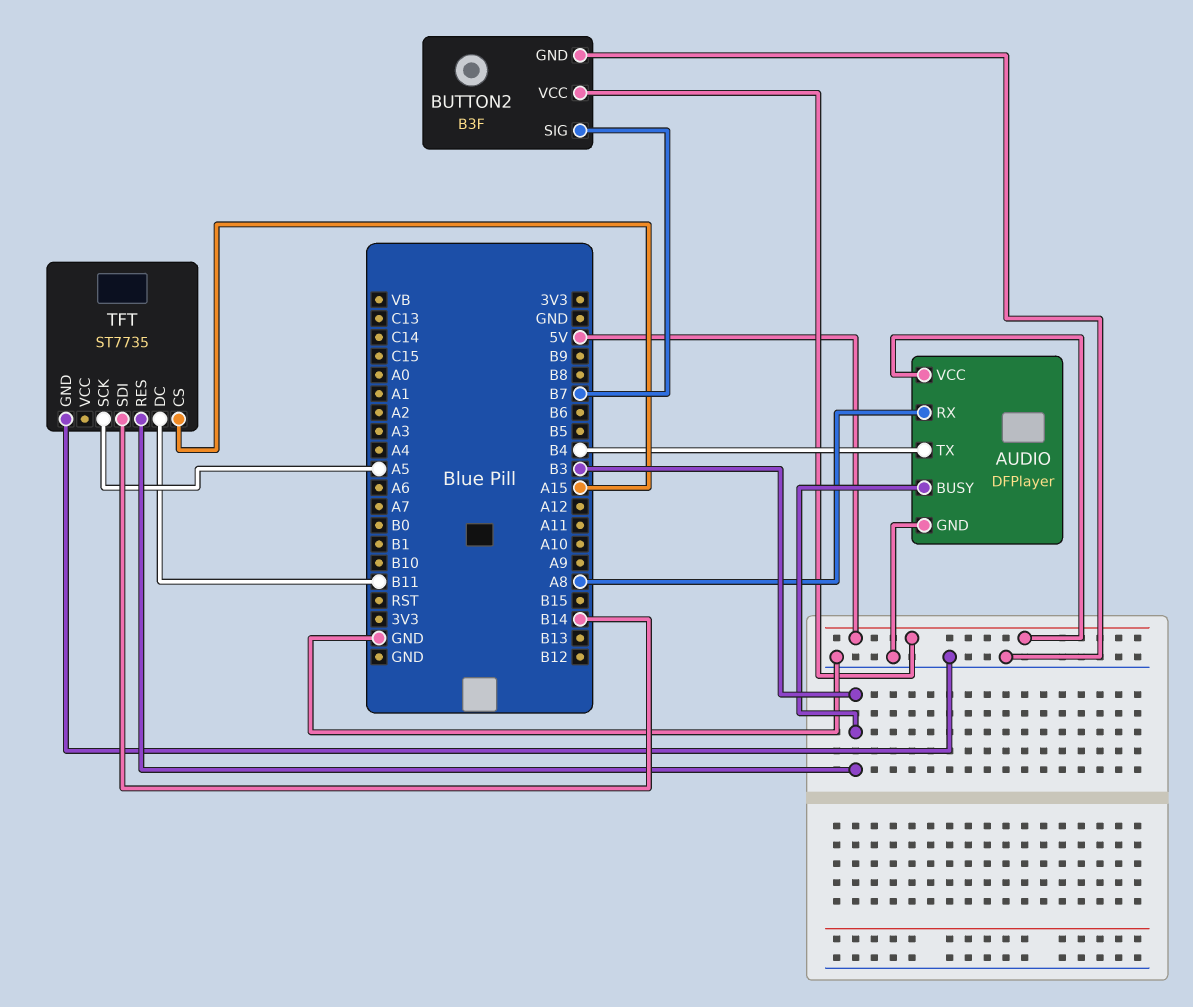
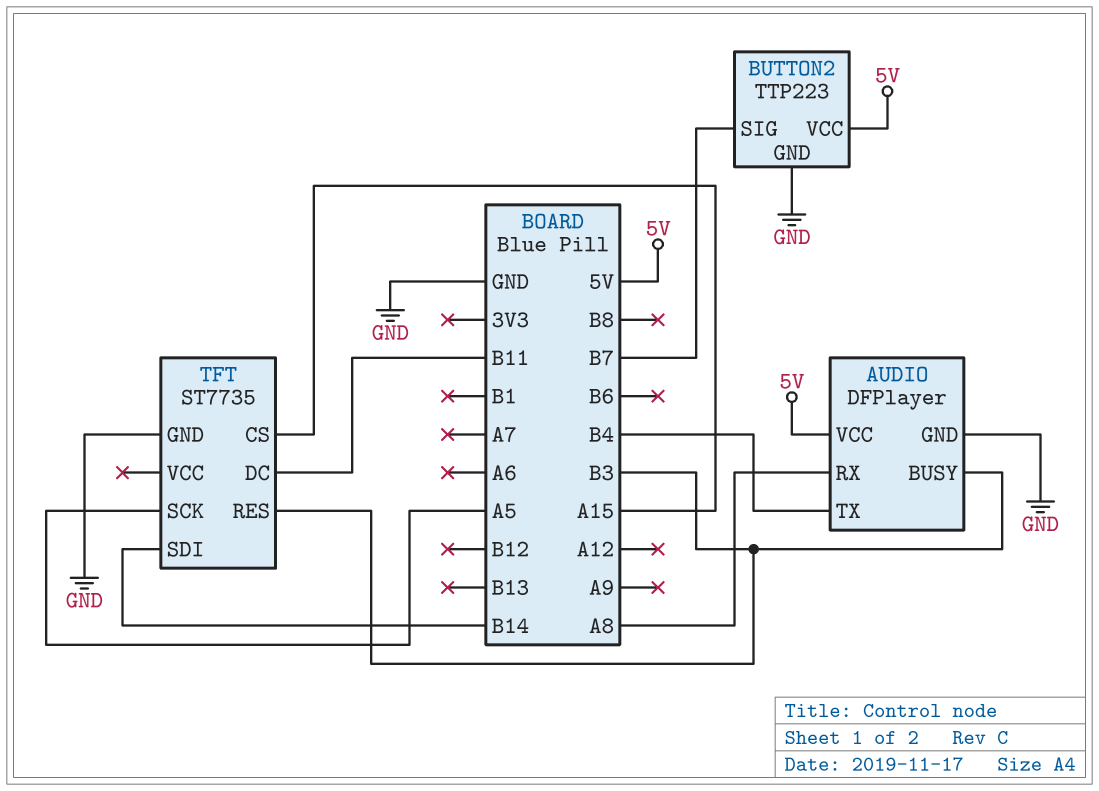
BUTTON2: B3F -> TTP223

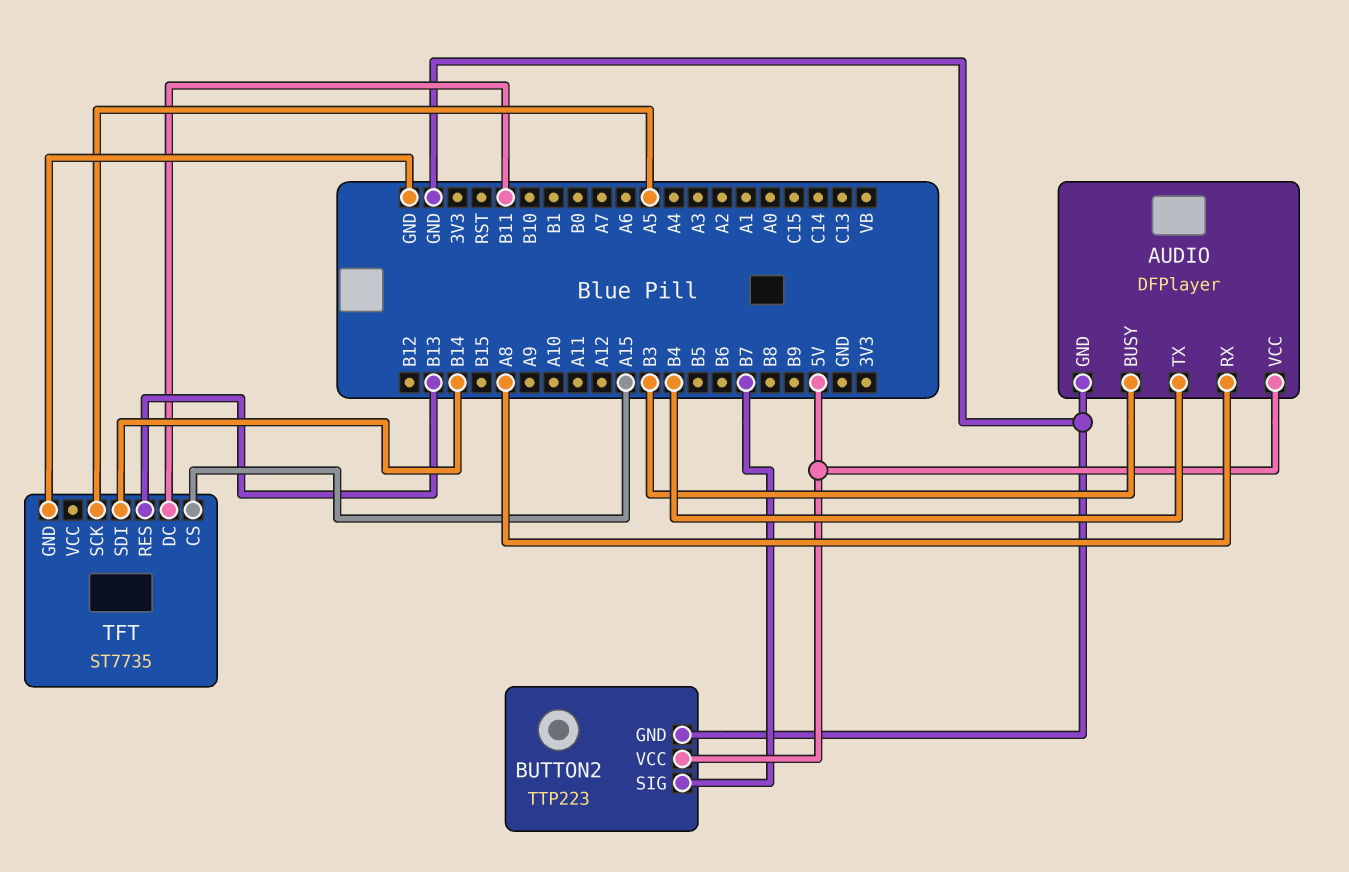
TFT pin RES: B3 -> B13

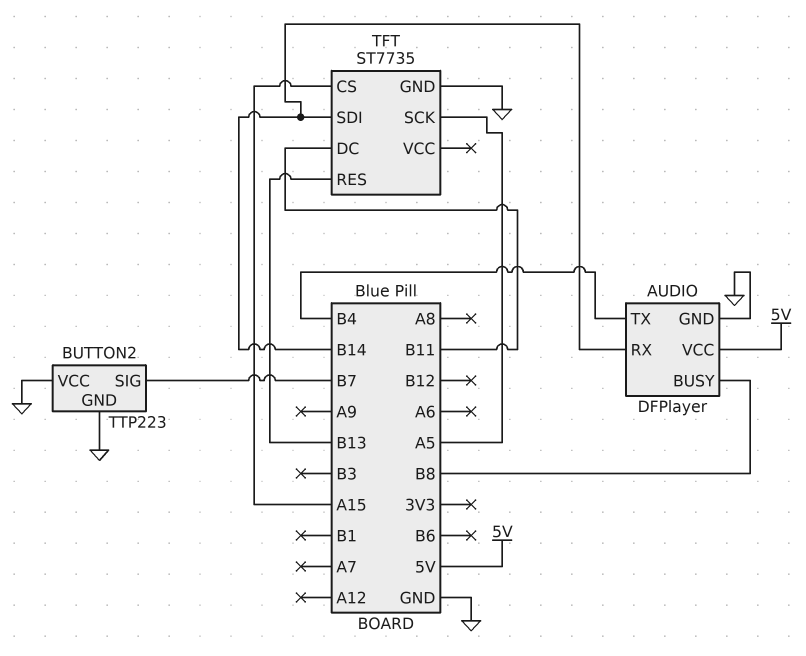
AUDIO pin BUSY: B3 -> B8
AUDIO pin RX: A8 -> B14
BUTTON2 pin VCC: 5V -> GND

